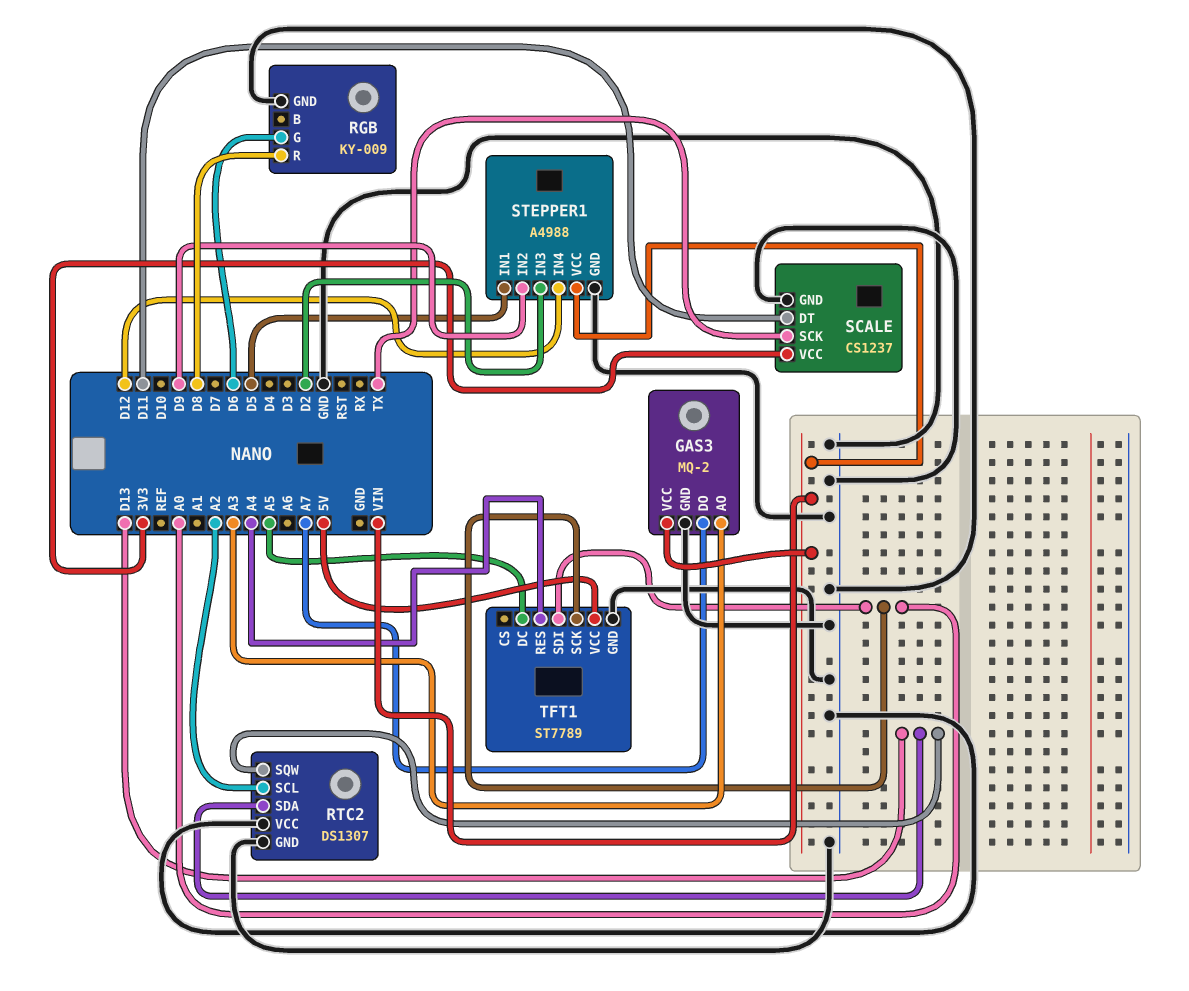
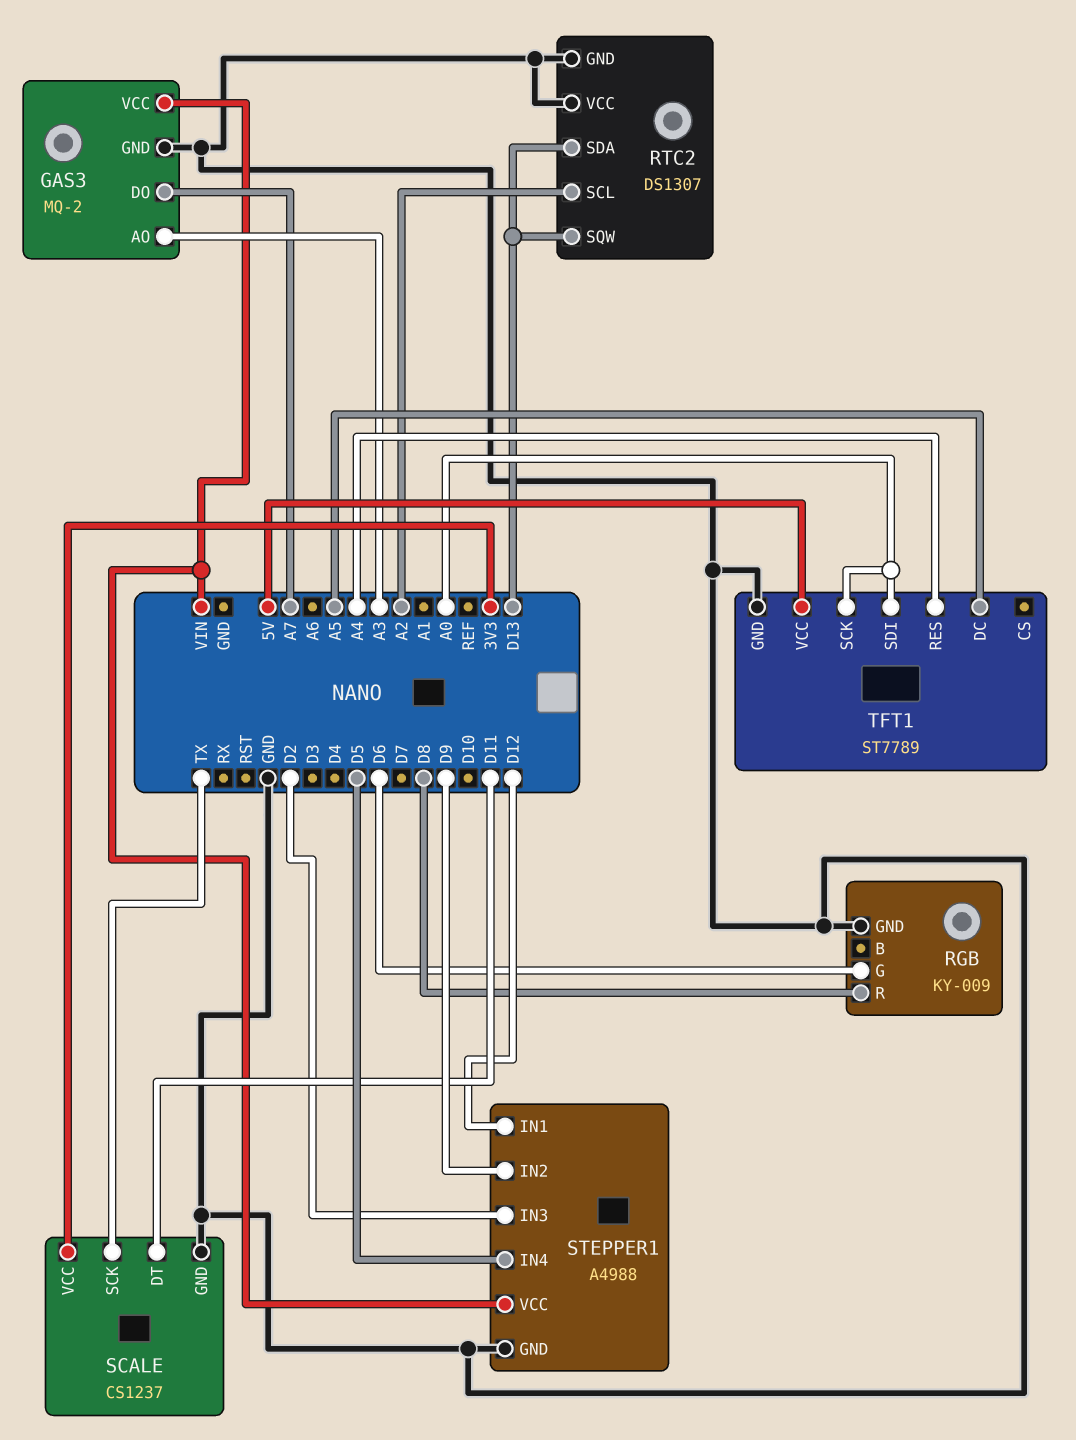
STEPPER1 pin IN1: D5 -> D12
STEPPER1 pin IN4: D12 -> D5

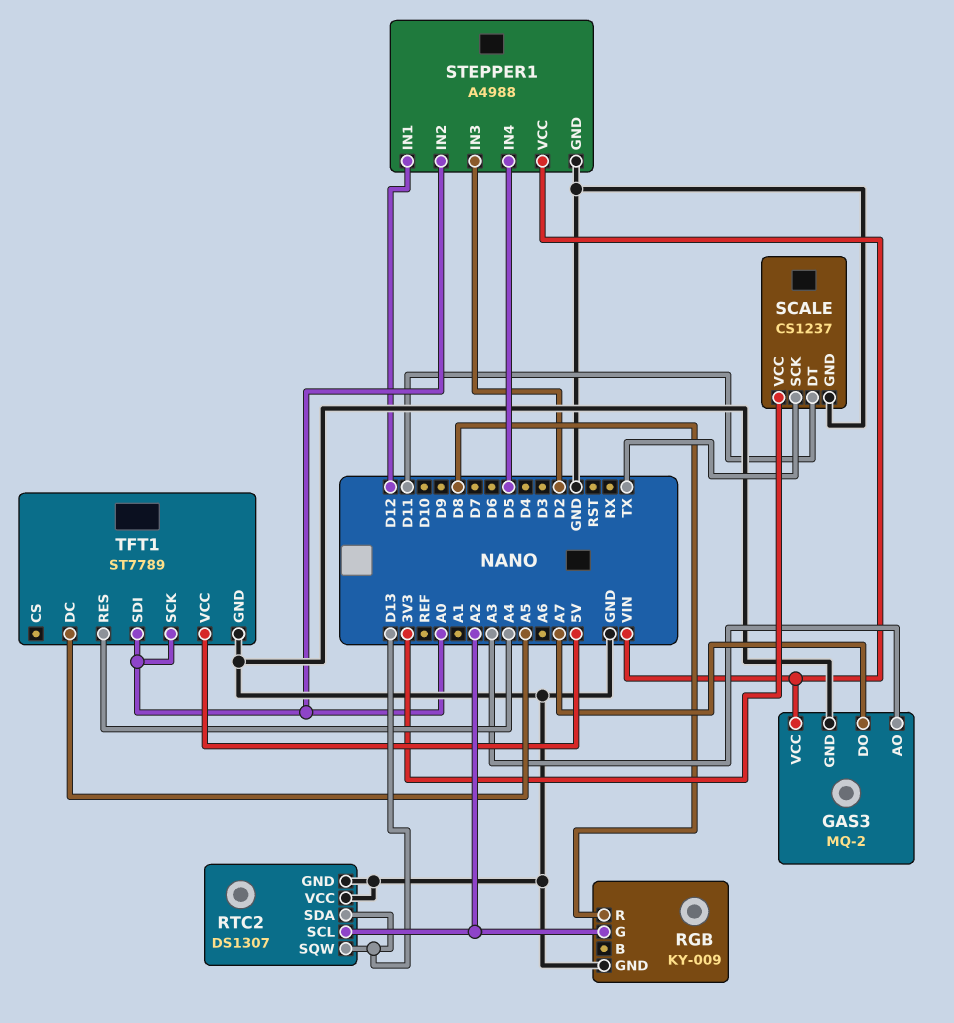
RGB pin G: D6 -> A2
STEPPER1 pin IN2: D9 -> A0

